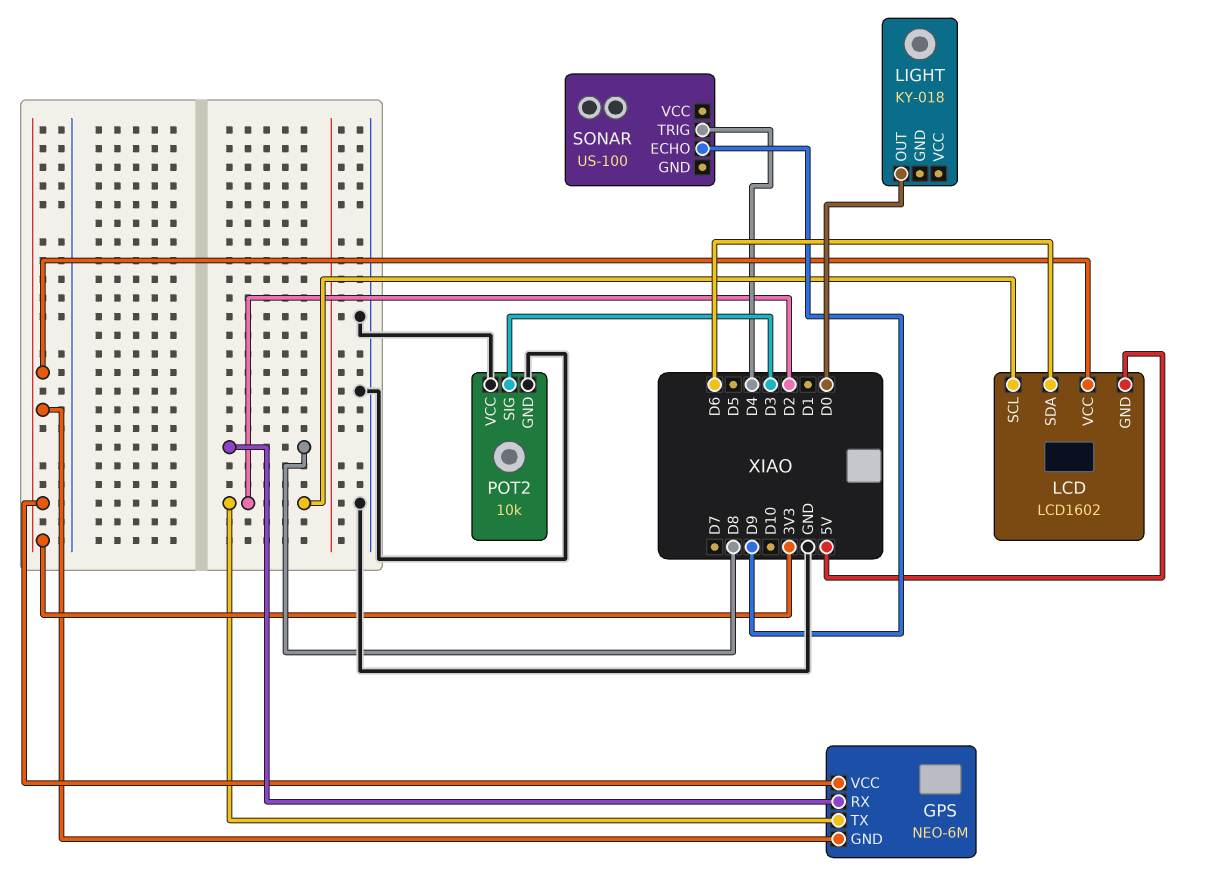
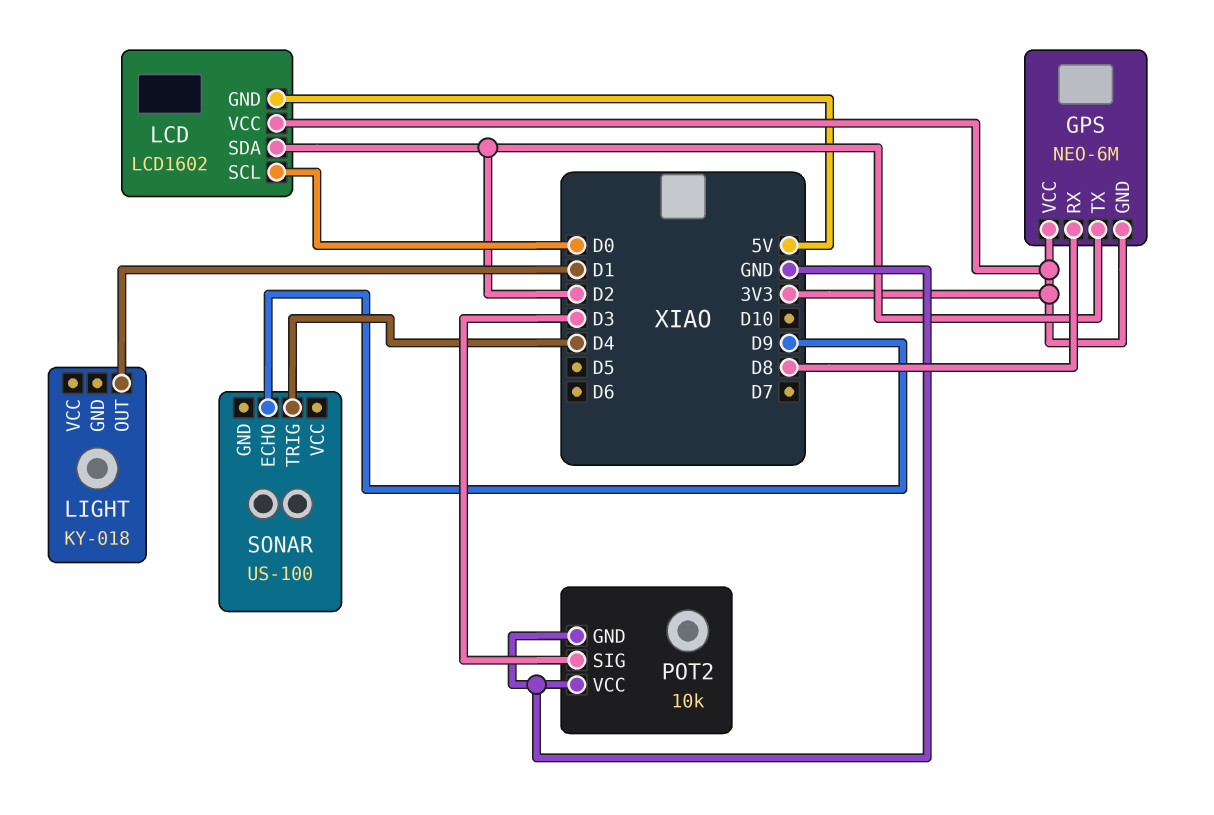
LCD pin SCL: D2 -> D0
LCD pin SDA: D6 -> D2
LIGHT pin OUT: D0 -> D1

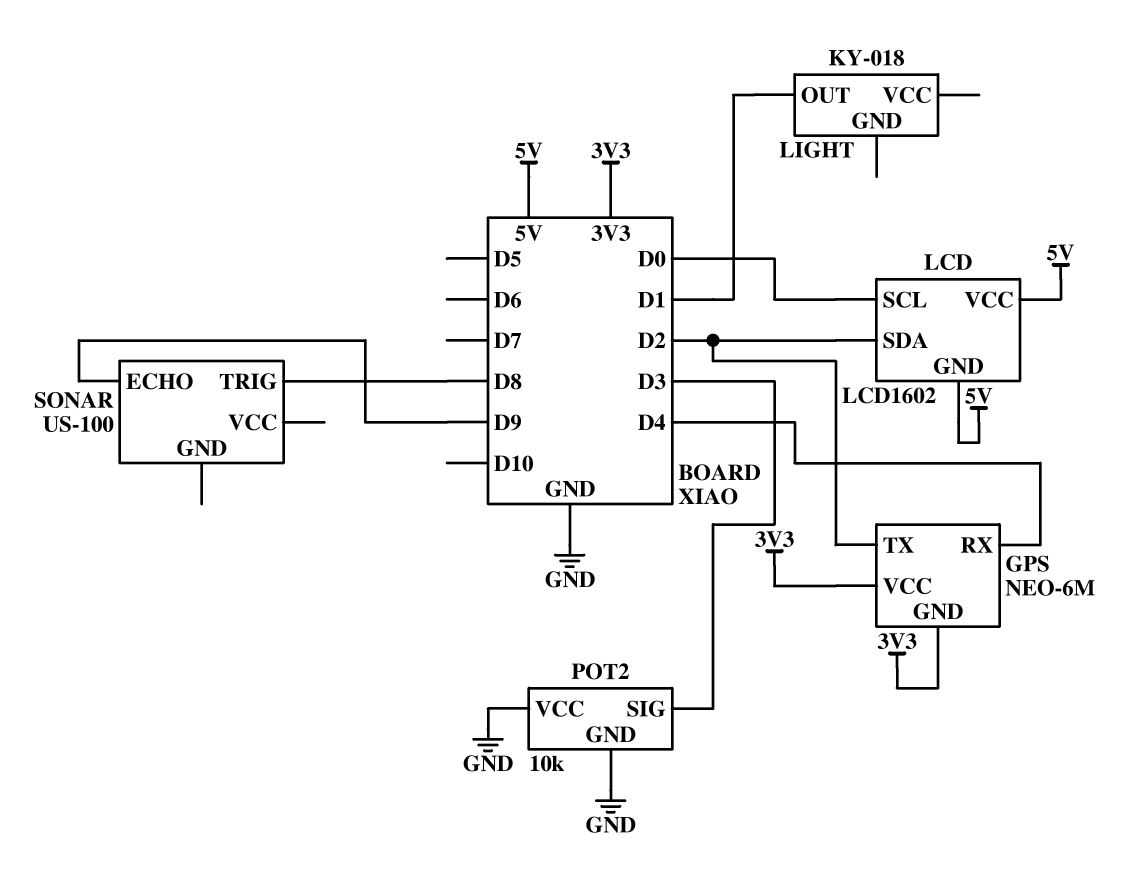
GPS pin RX: D8 -> D4
LCD pin VCC: 3V3 -> 5V
SONAR pin TRIG: D4 -> D8

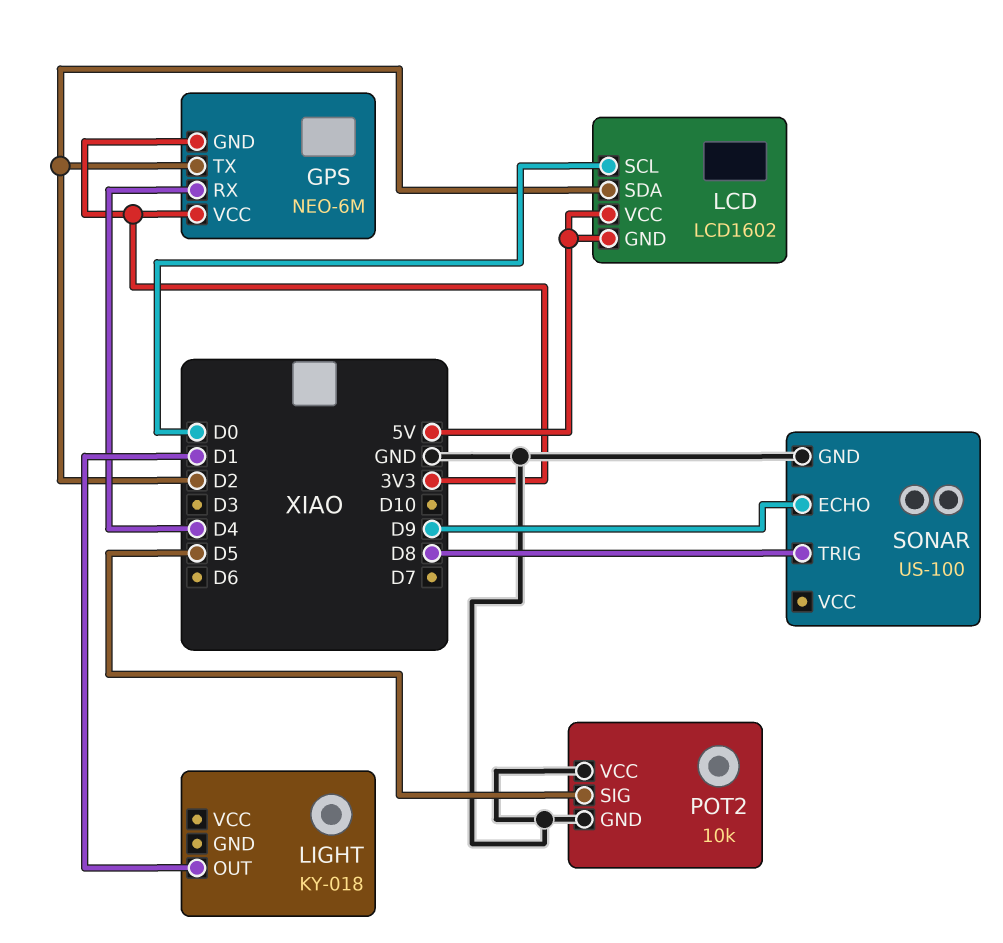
POT2 pin SIG: D3 -> D5
SONAR pin GND: none -> GND

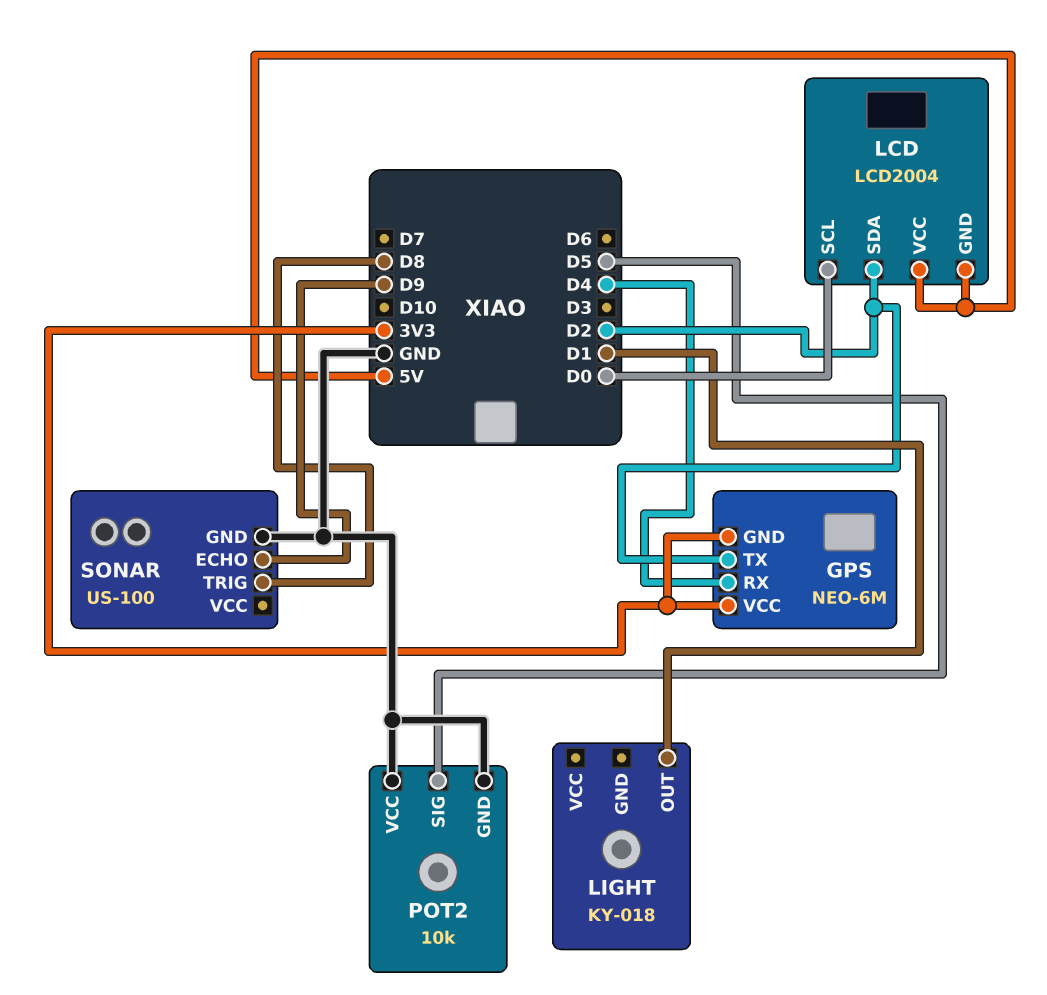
LCD: LCD1602 -> LCD2004

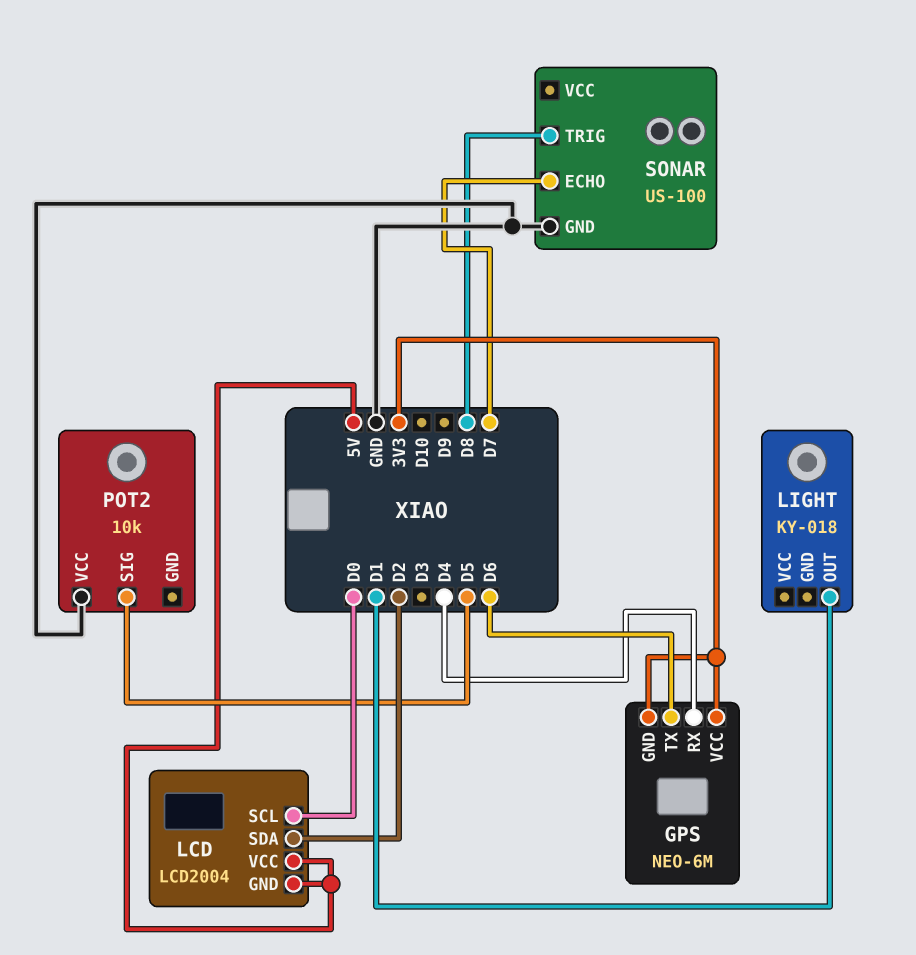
GPS pin TX: D2 -> D6
POT2 pin GND: GND -> none
SONAR pin ECHO: D9 -> D7

